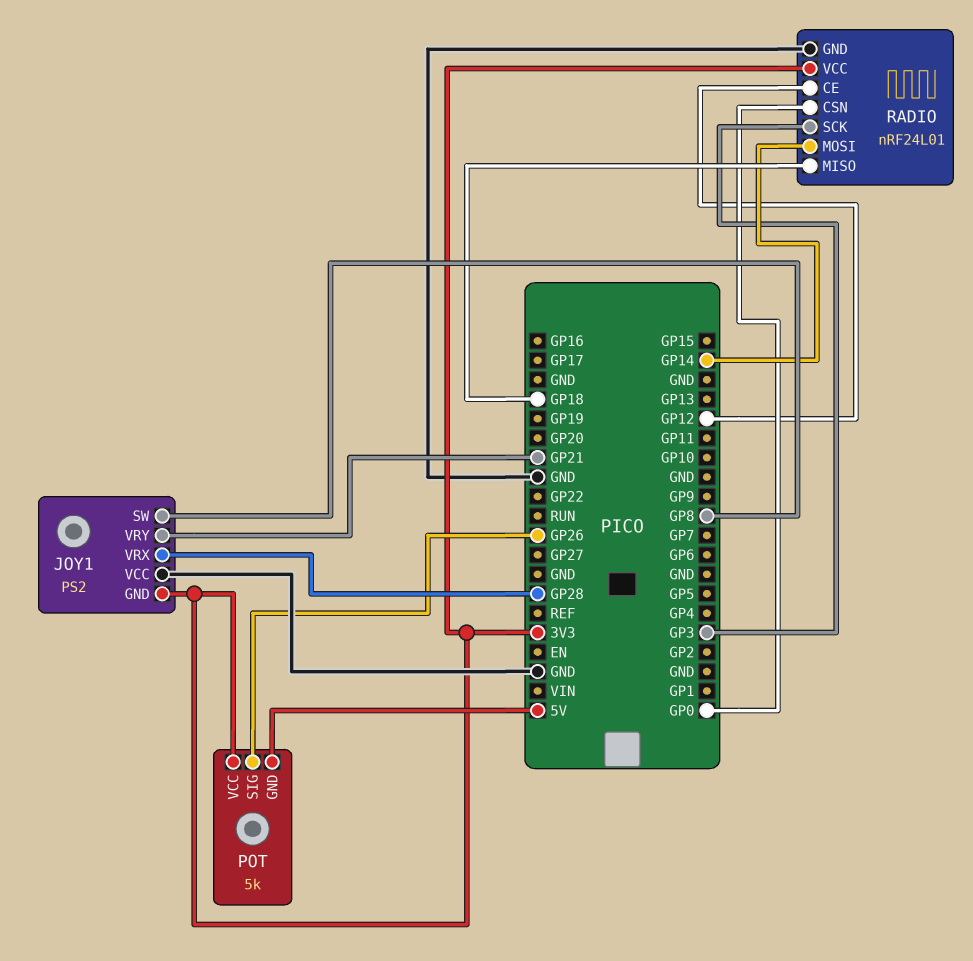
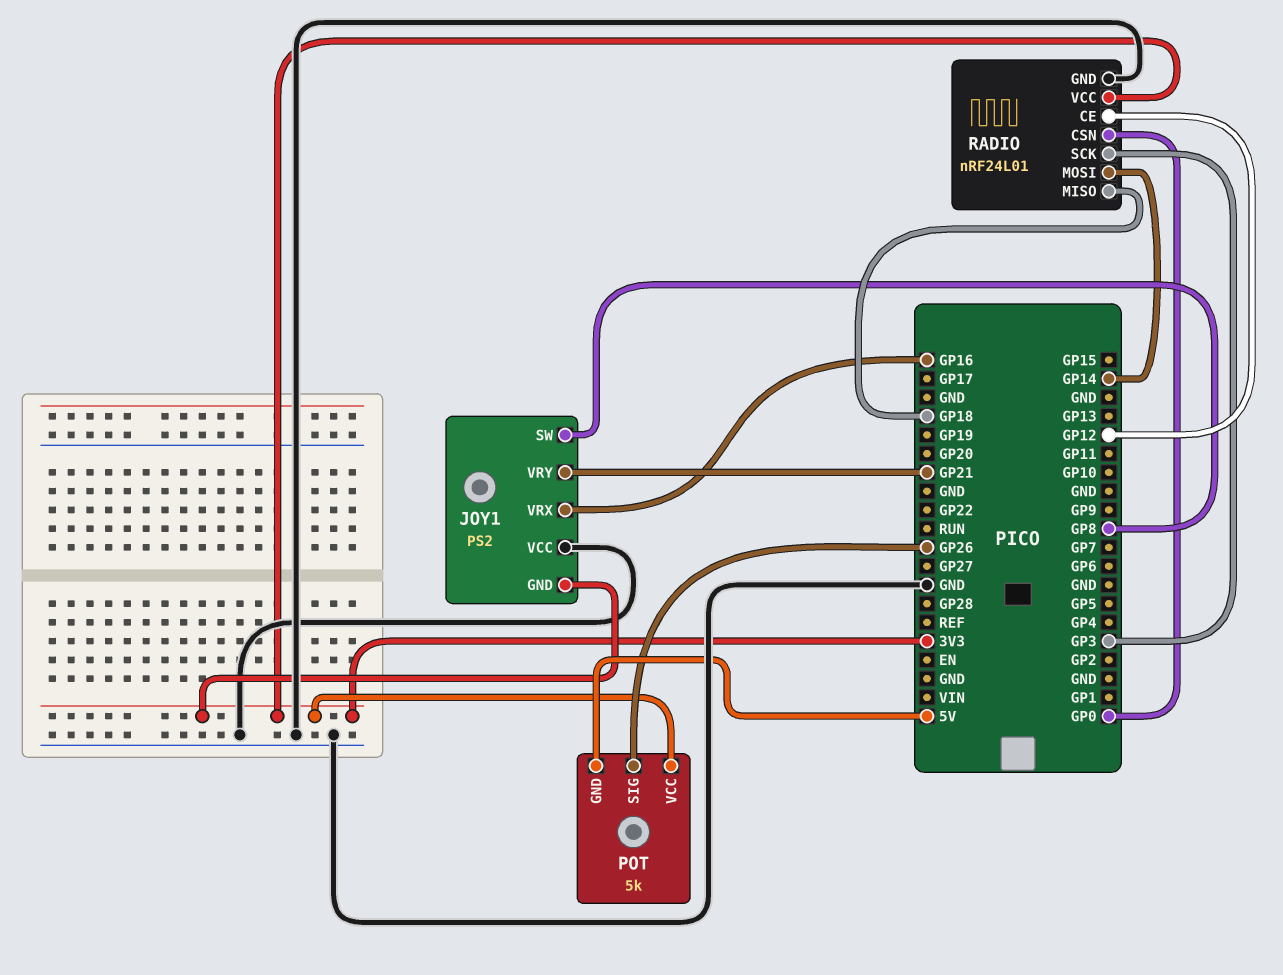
JOY1 pin VRX: GP28 -> GP16

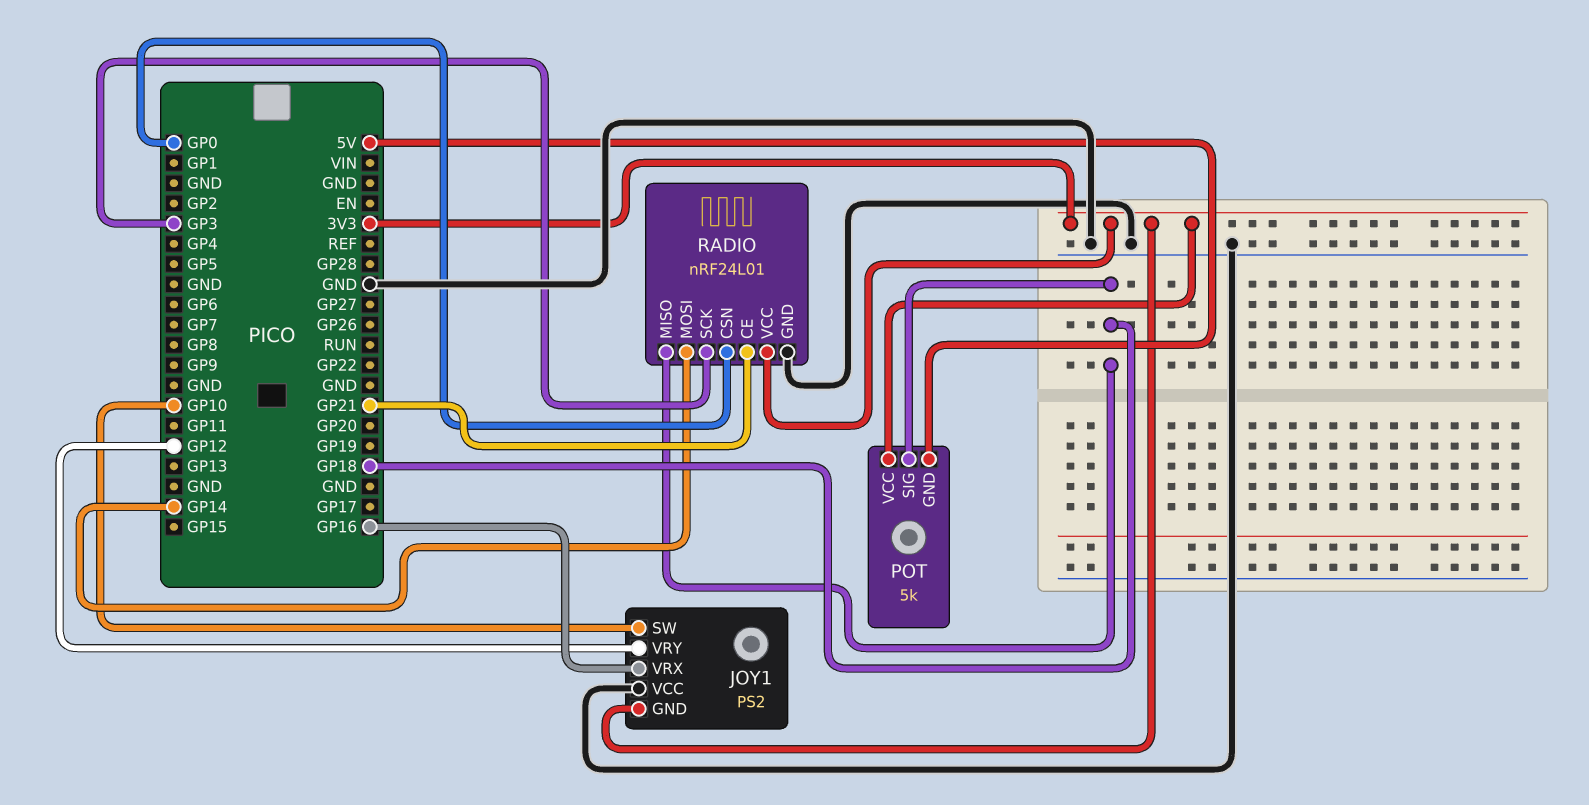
JOY1 pin SW: GP8 -> GP10
JOY1 pin VRY: GP21 -> GP12
POT pin SIG: GP26 -> GP18
RADIO pin CE: GP12 -> GP21

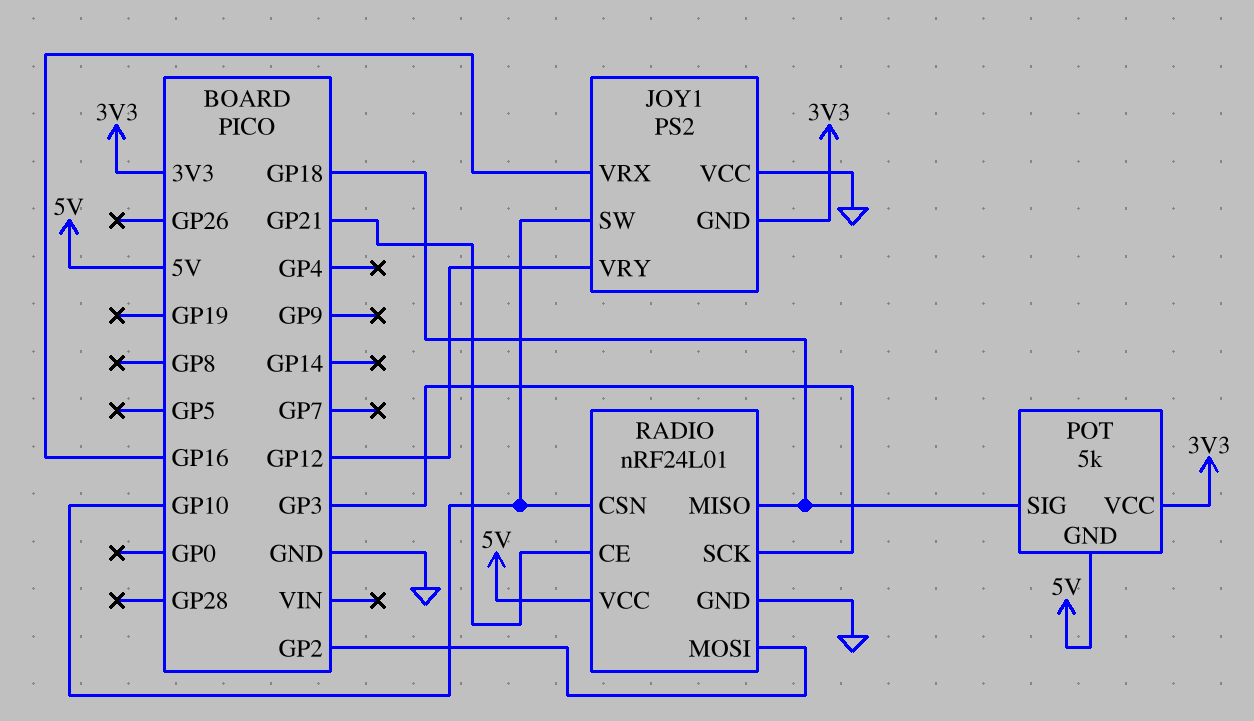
RADIO pin CSN: GP0 -> GP10
RADIO pin MOSI: GP14 -> GP2
RADIO pin VCC: 3V3 -> 5V

